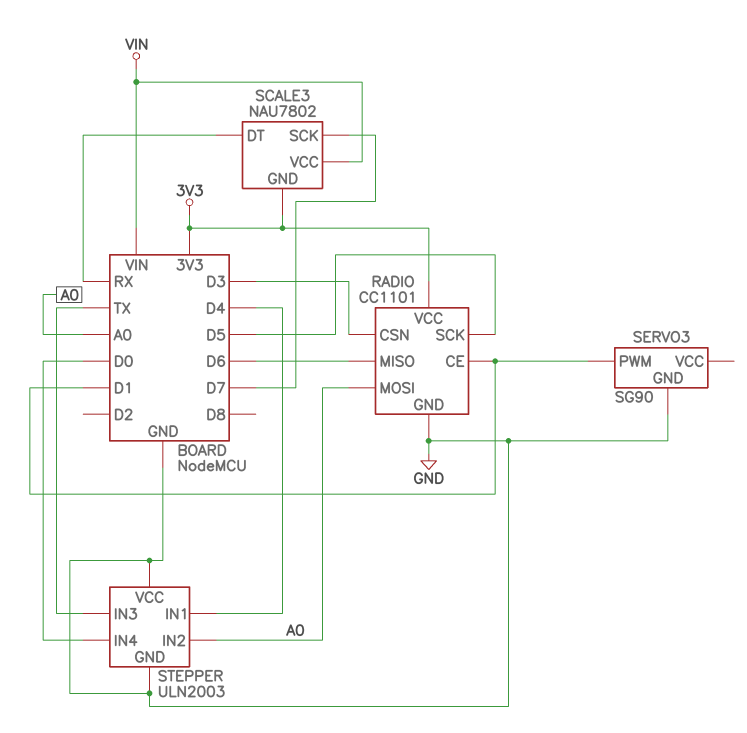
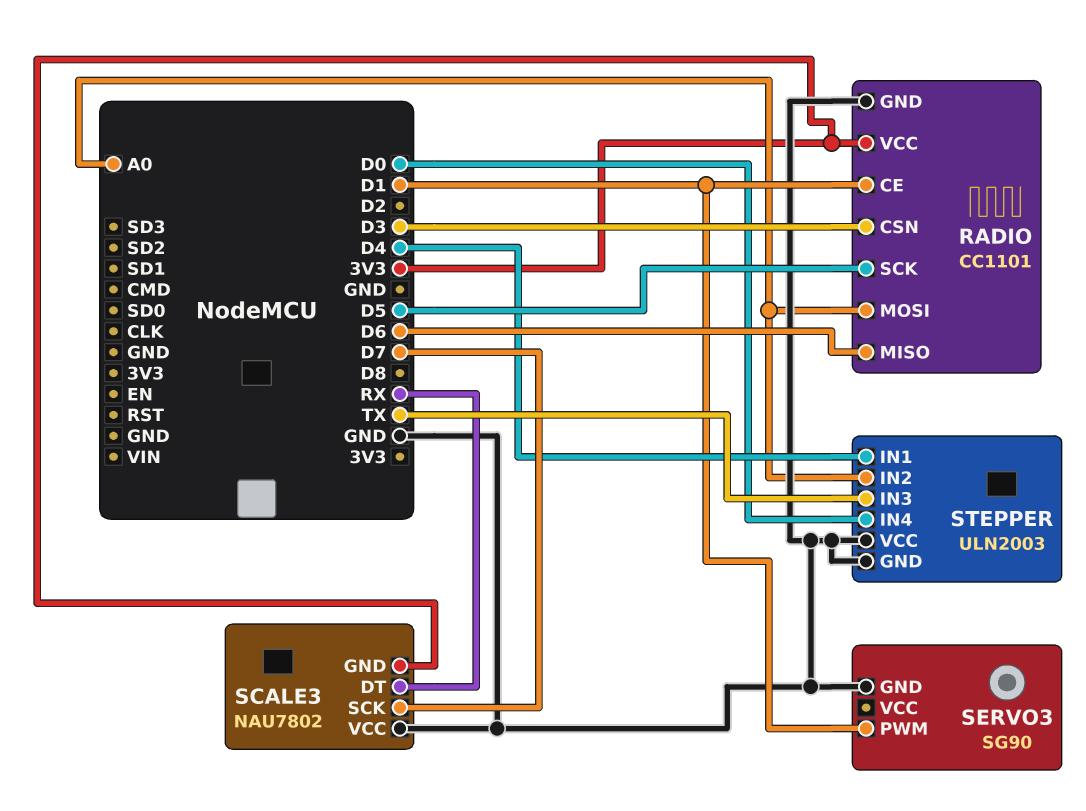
SCALE3 pin VCC: VIN -> GND

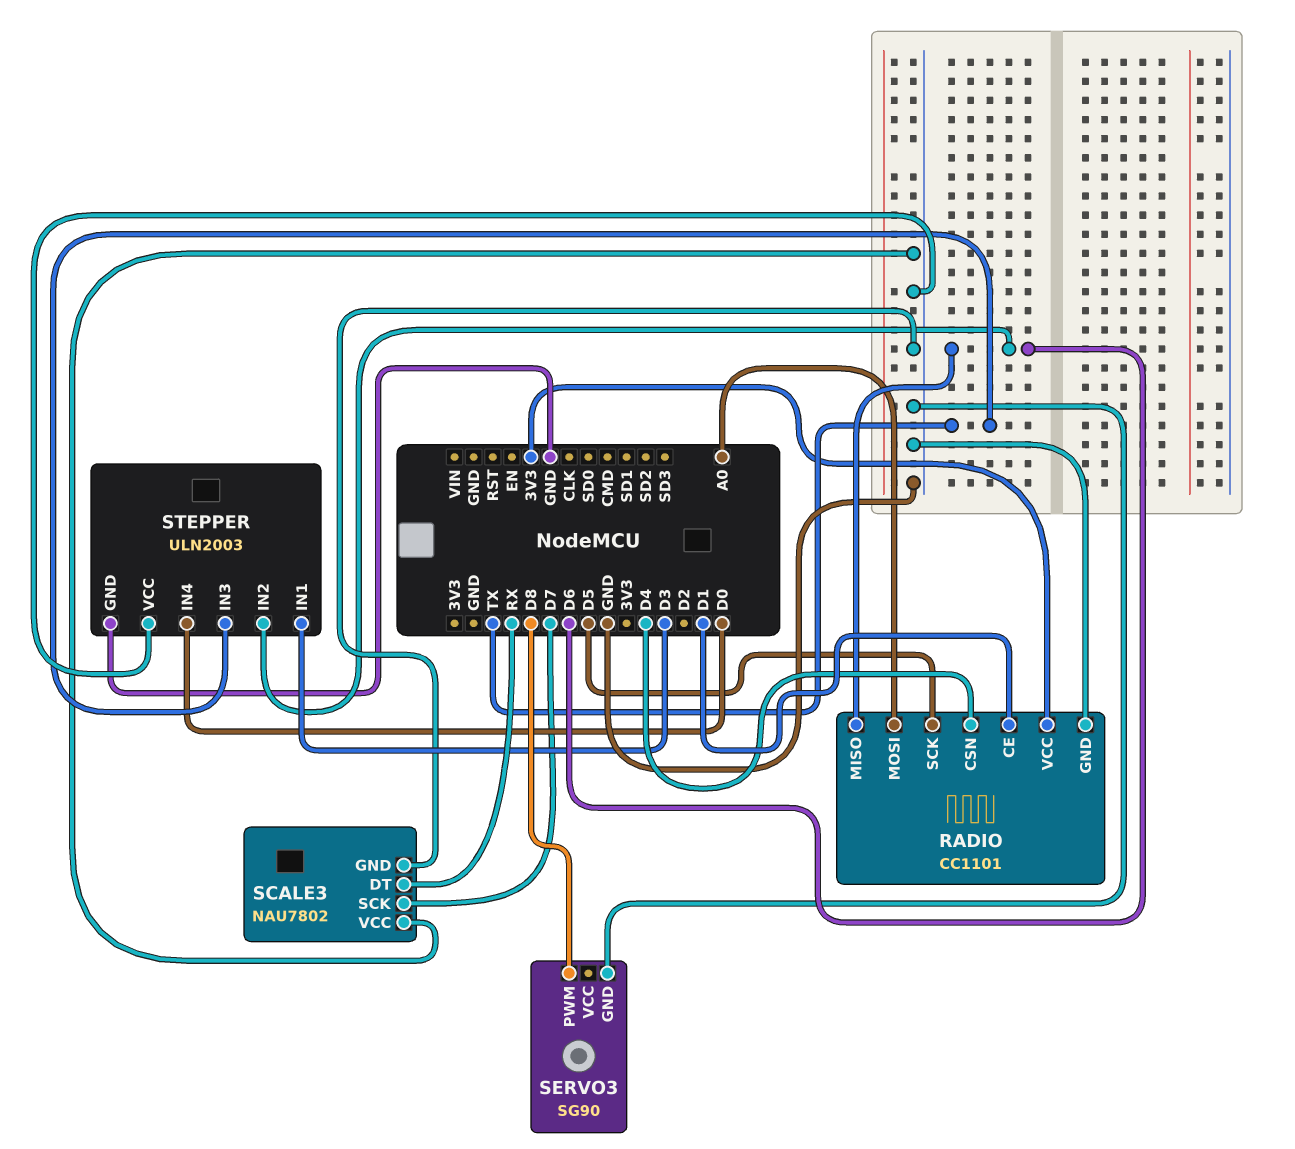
RADIO pin CSN: D3 -> D4
SCALE3 pin GND: 3V3 -> GND
SERVO3 pin PWM: D1 -> D8
STEPPER pin IN1: D4 -> D3
STEPPER pin IN2: A0 -> D6

